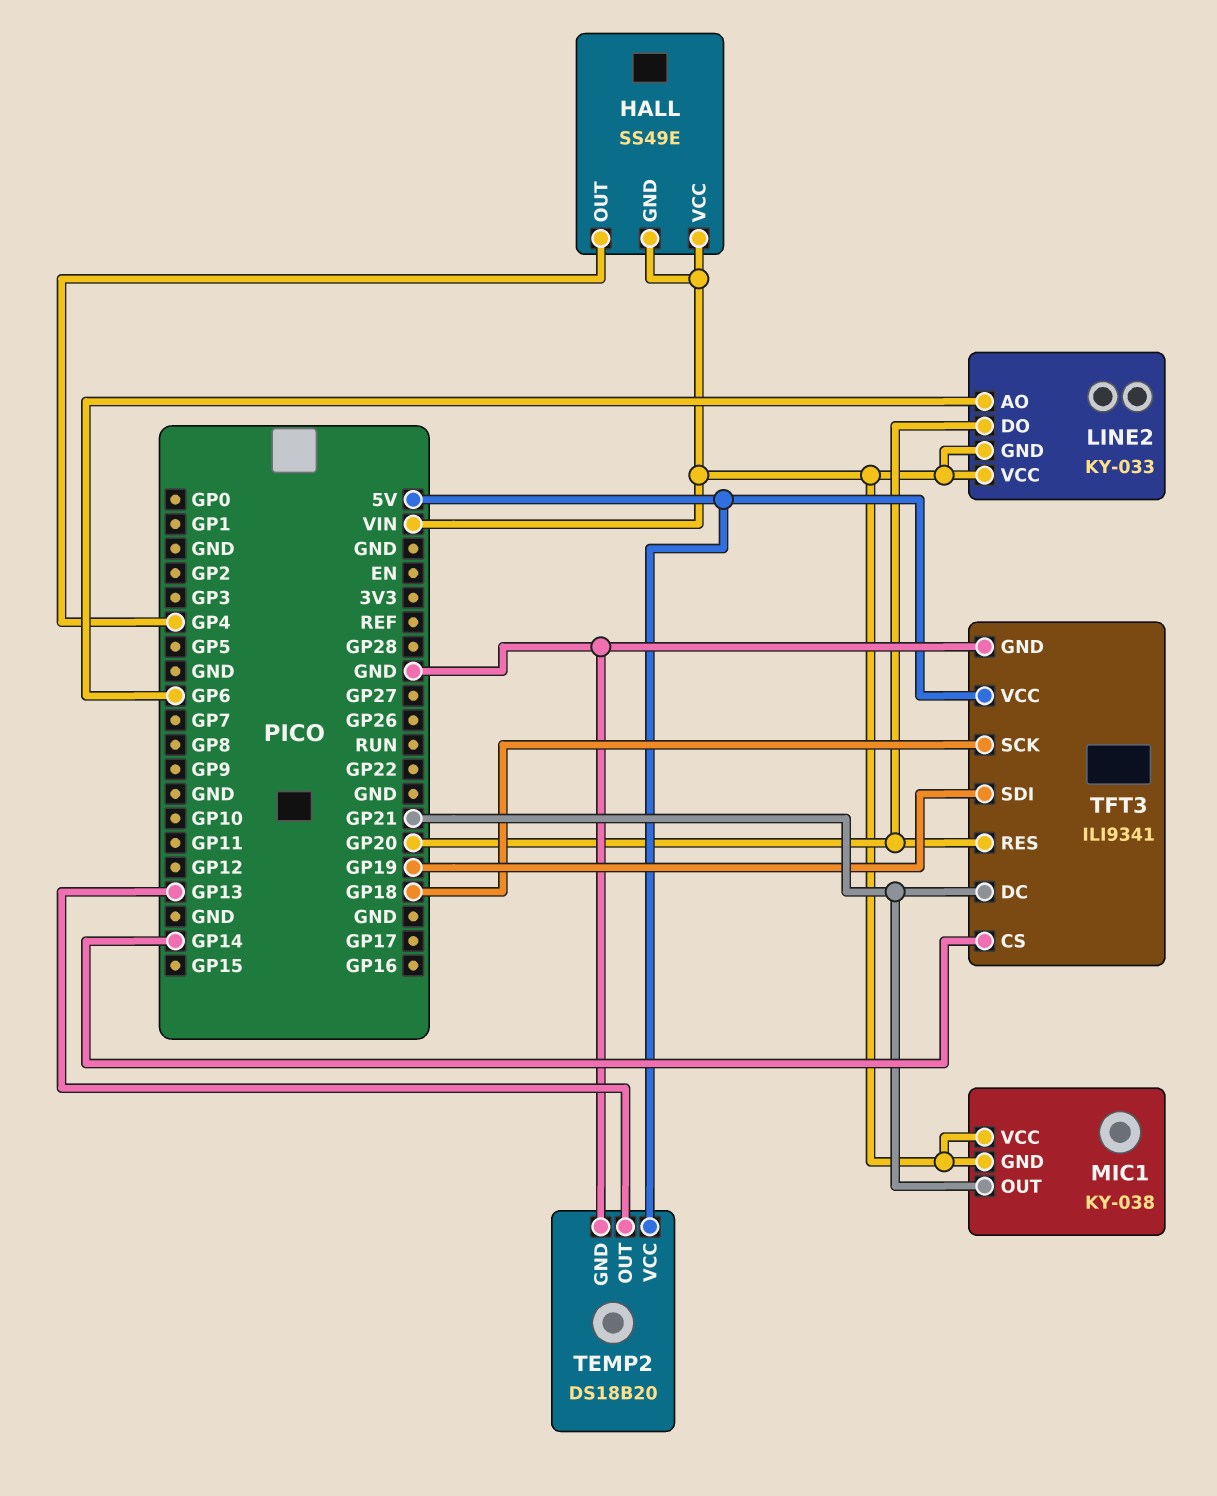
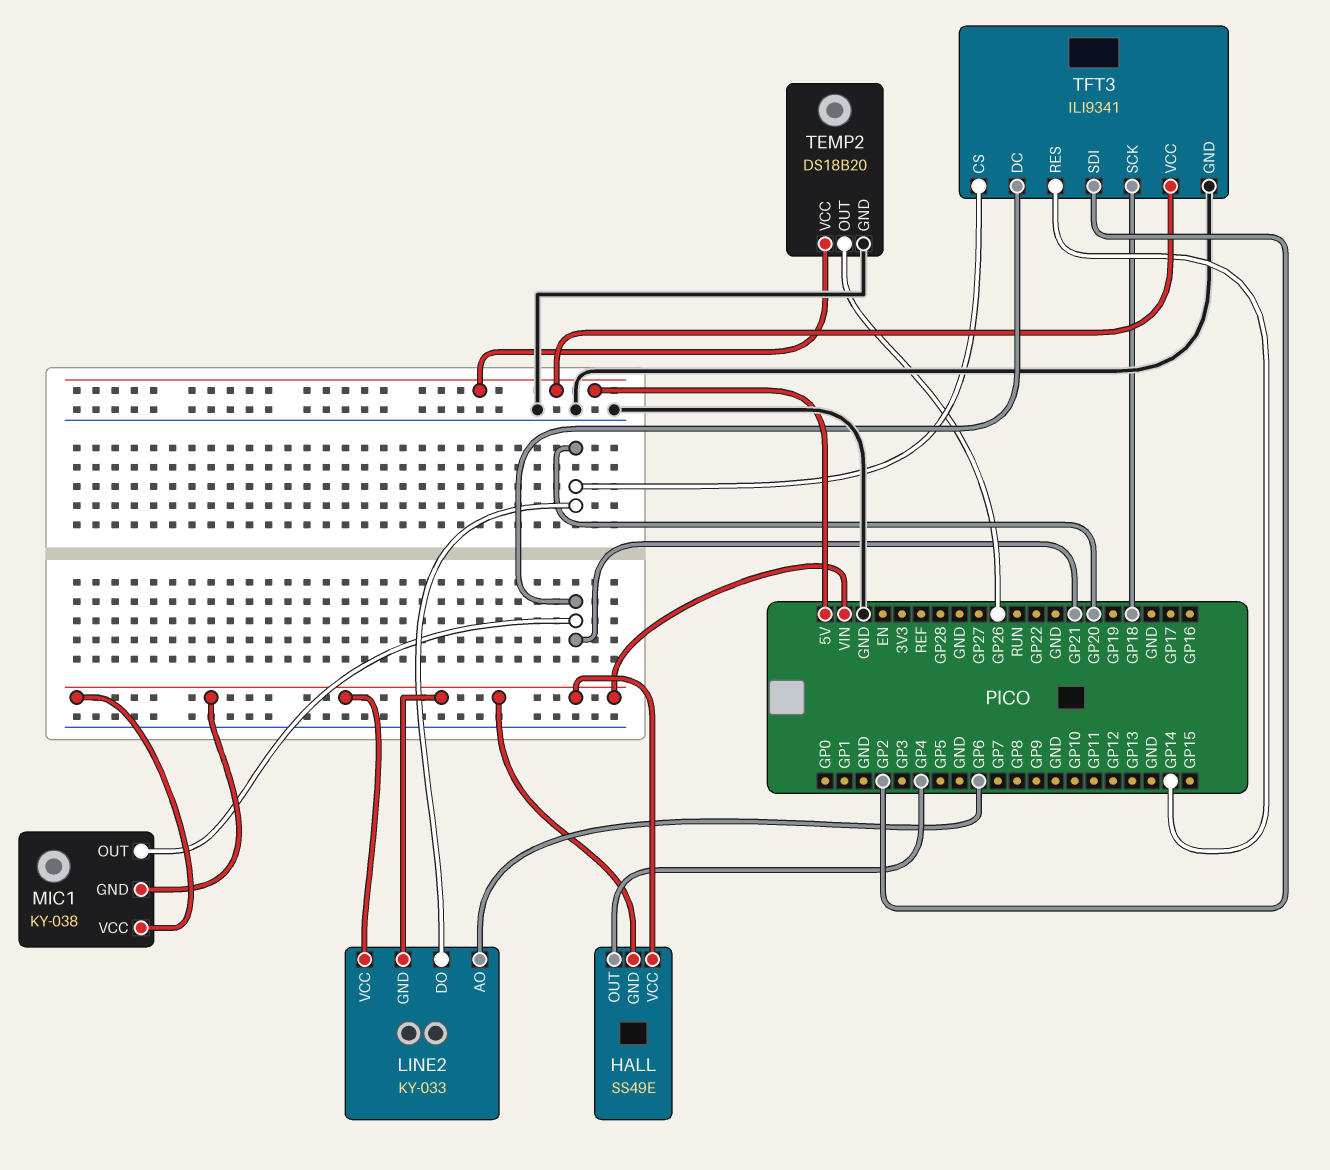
TEMP2 pin OUT: GP13 -> GP26
TFT3 pin CS: GP14 -> GP20
TFT3 pin RES: GP20 -> GP14
TFT3 pin SDI: GP19 -> GP2

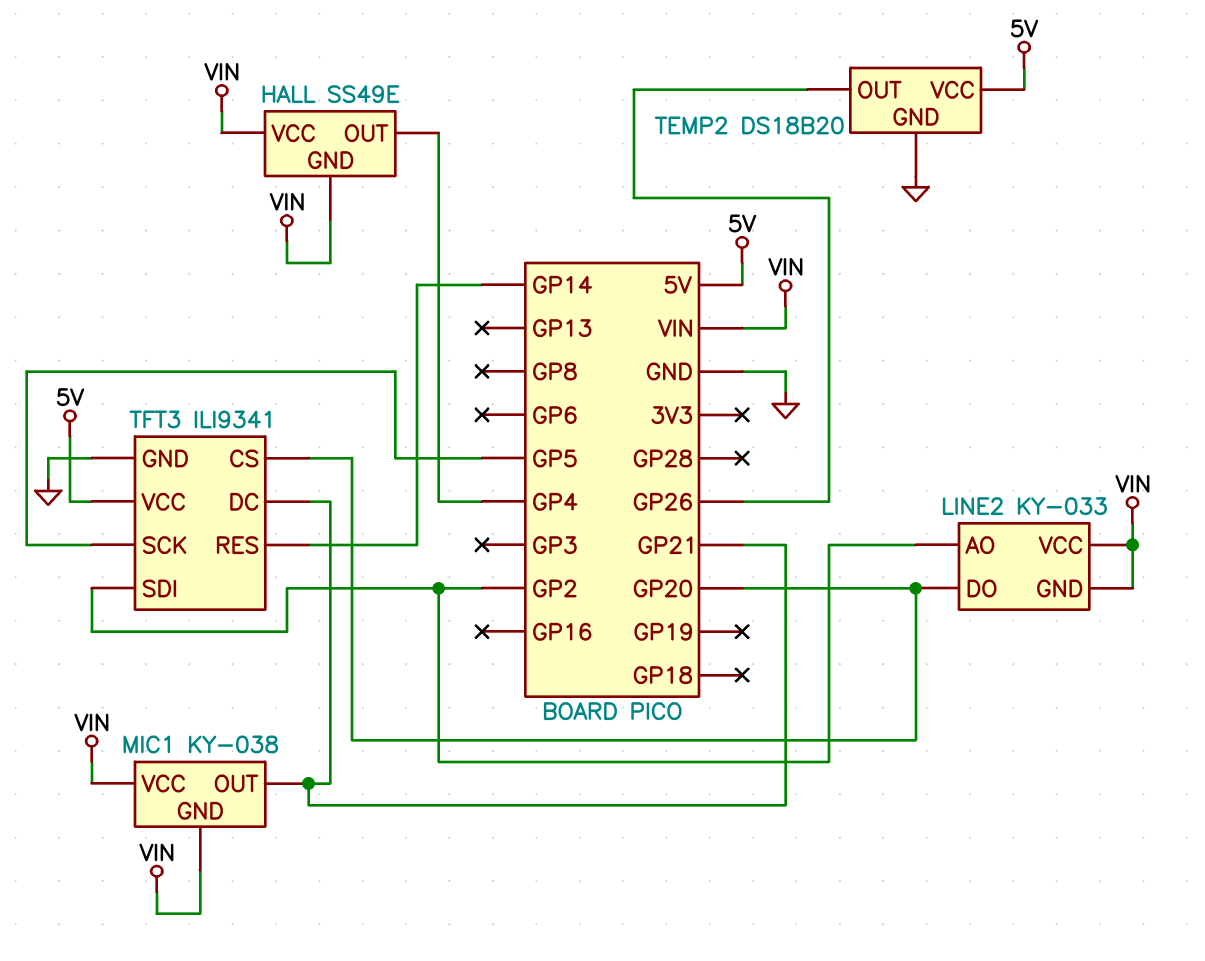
LINE2 pin AO: GP6 -> GP2
TFT3 pin SCK: GP18 -> GP5

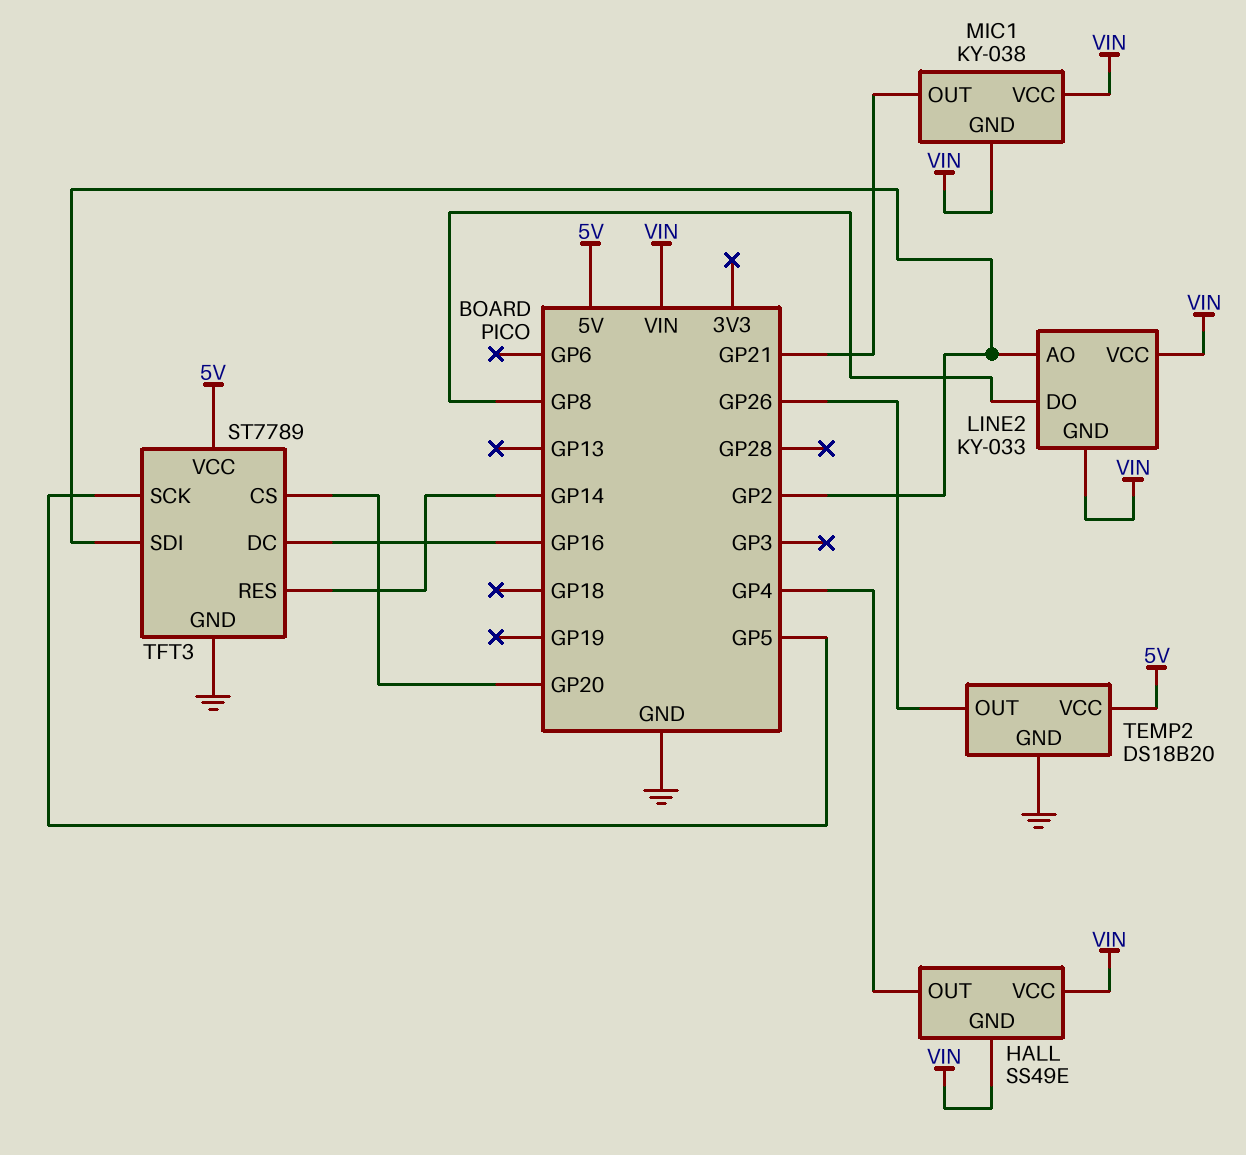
LINE2 pin DO: GP20 -> GP8
TFT3: ILI9341 -> ST7789
TFT3 pin DC: GP21 -> GP16

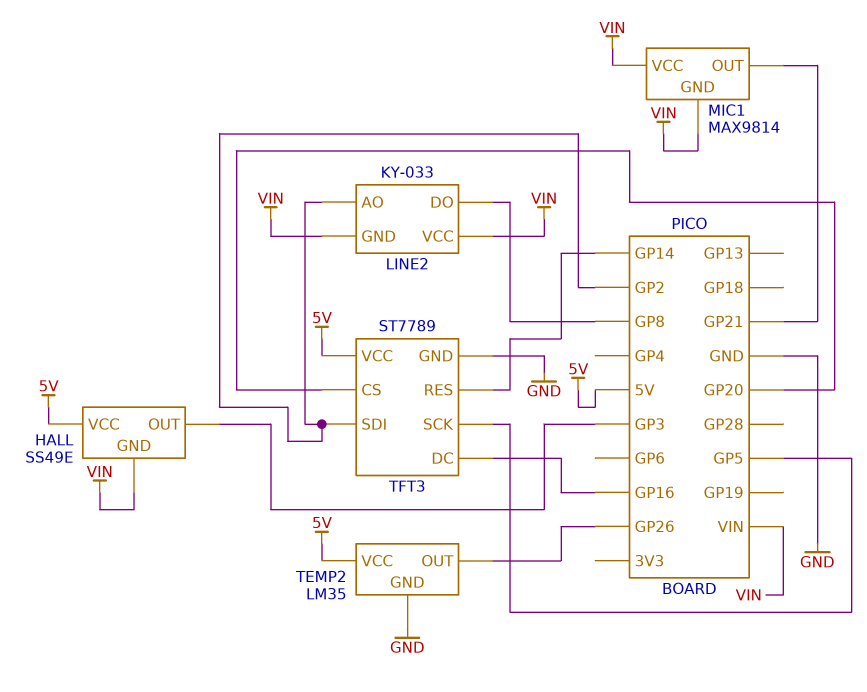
HALL pin OUT: GP4 -> GP3
HALL pin VCC: VIN -> 5V
MIC1: KY-038 -> MAX9814
TEMP2: DS18B20 -> LM35

